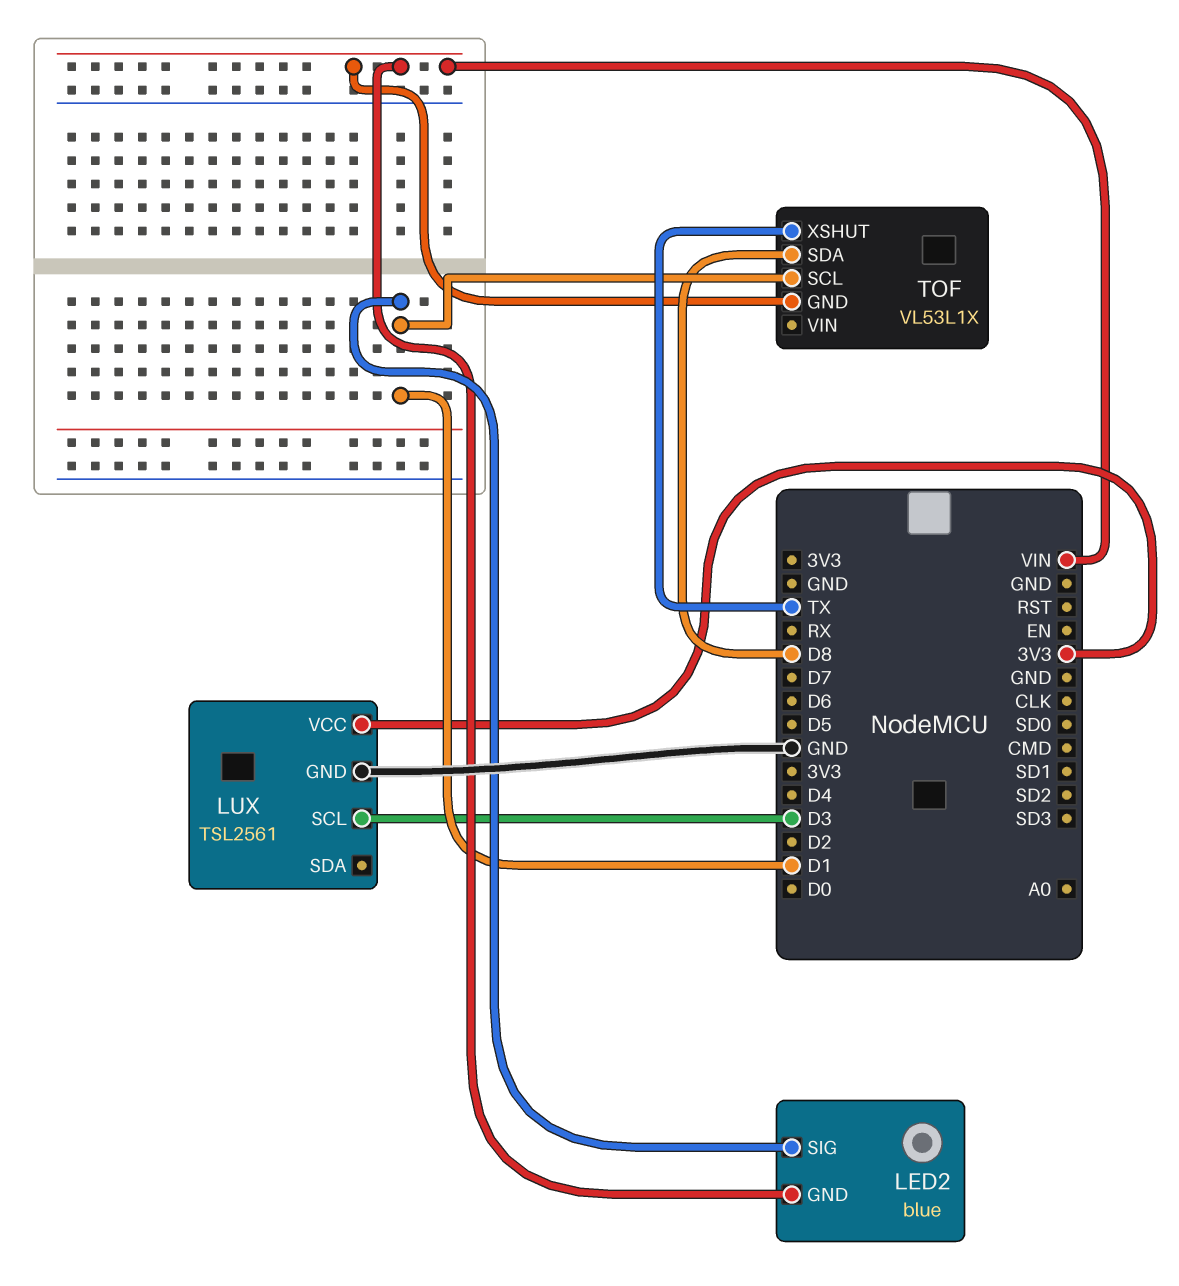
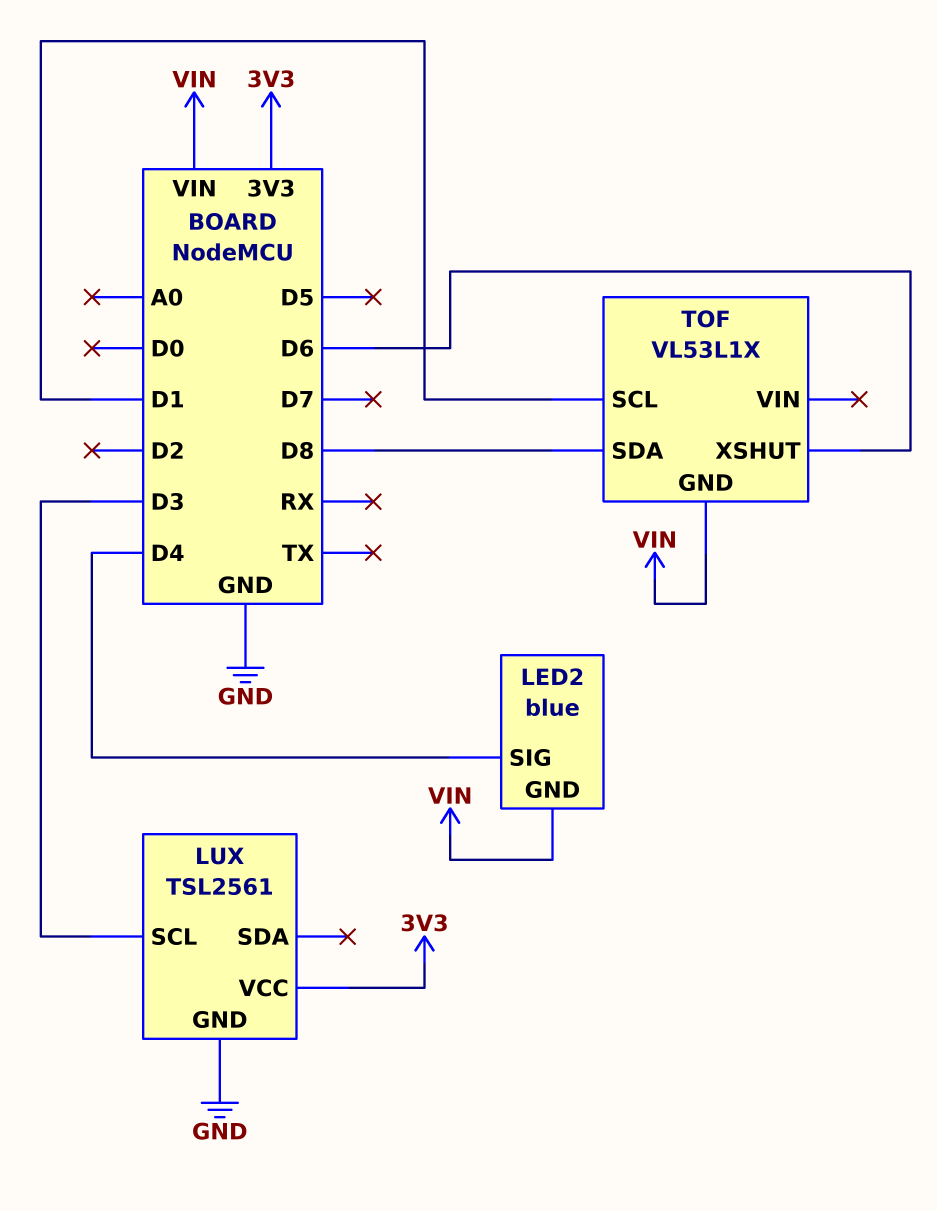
LED2 pin SIG: D1 -> D4
TOF pin XSHUT: TX -> D6

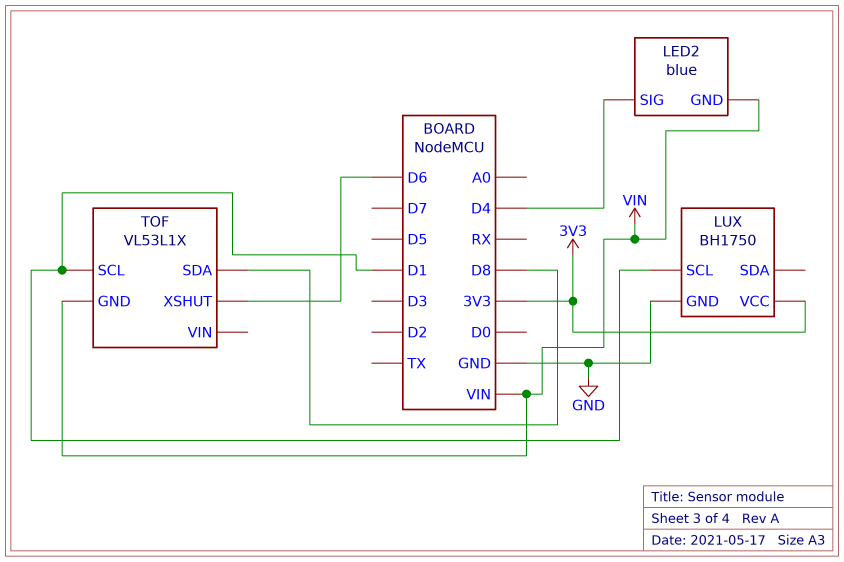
LUX: TSL2561 -> BH1750
LUX pin SCL: D3 -> D1

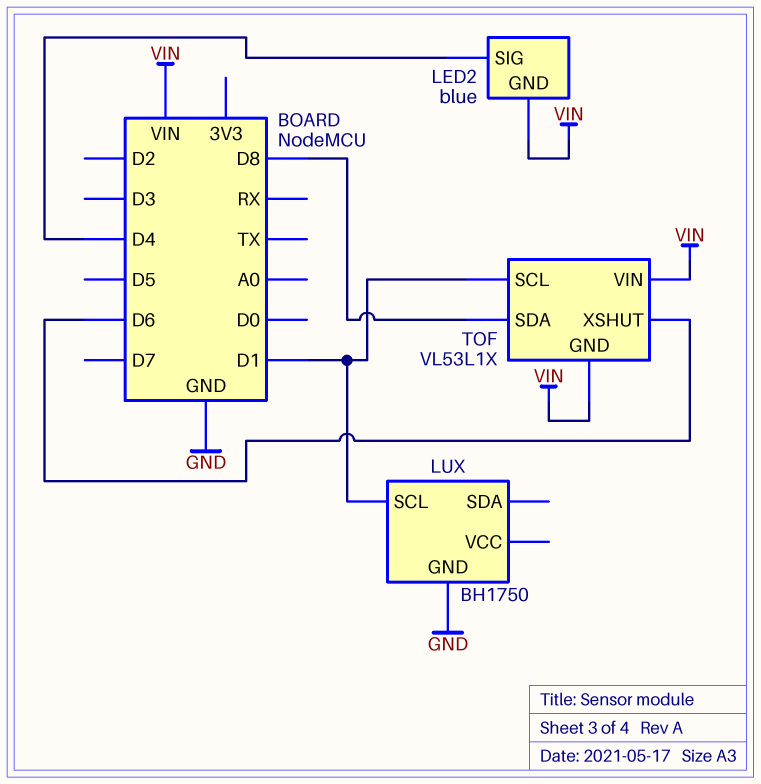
LUX pin VCC: 3V3 -> none
TOF pin VIN: none -> VIN

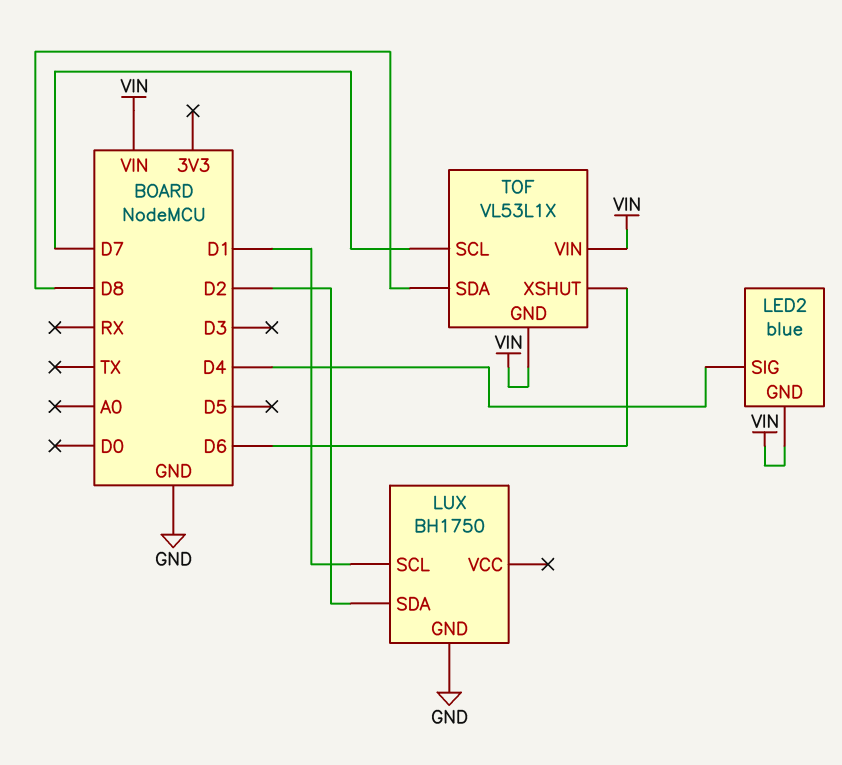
LUX pin SDA: none -> D2
TOF pin SCL: D1 -> D7

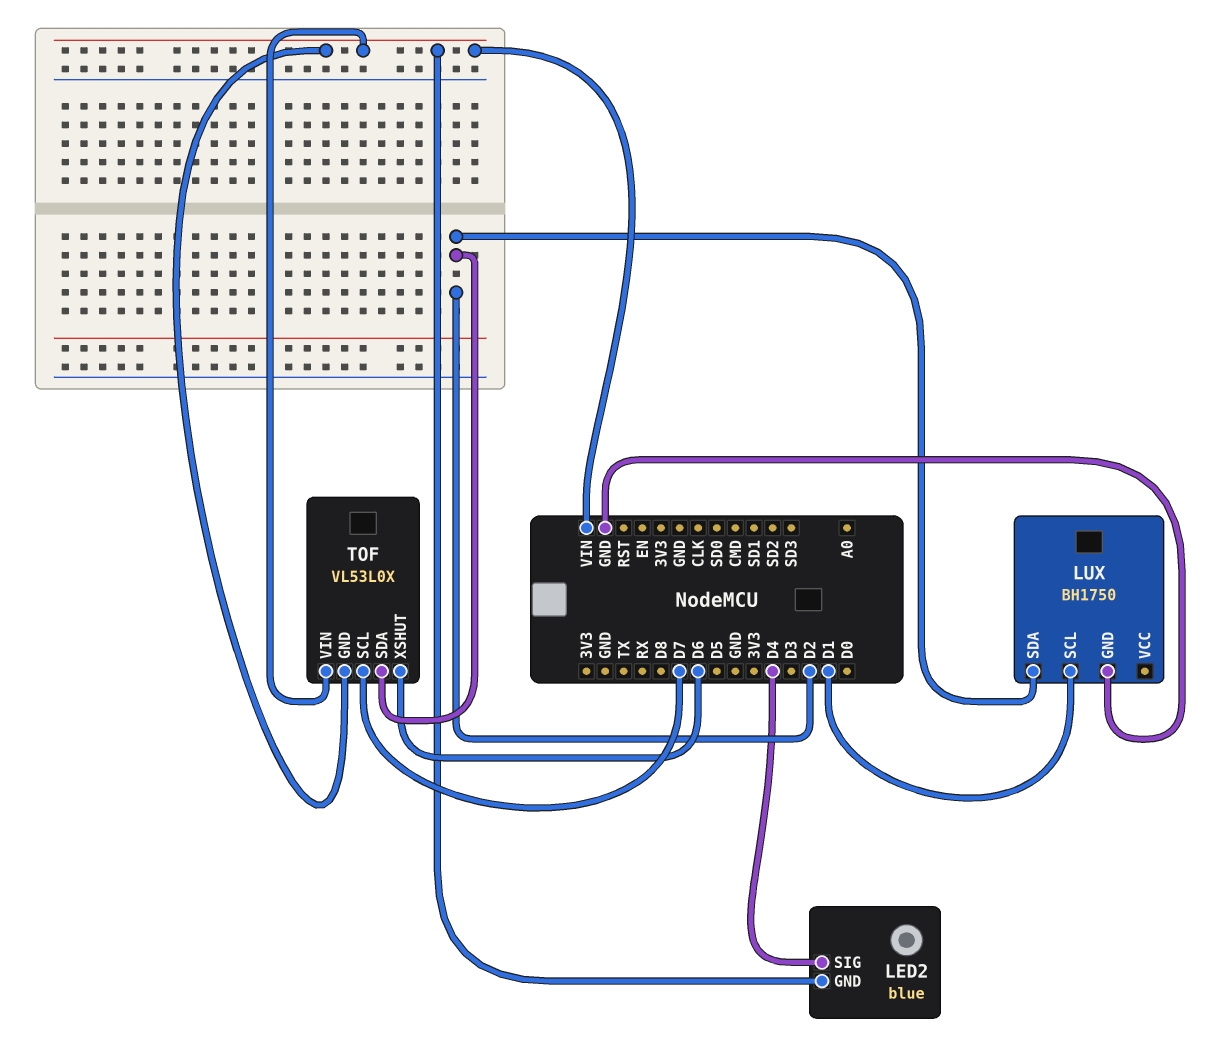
TOF: VL53L1X -> VL53L0X
TOF pin SDA: D8 -> D2

